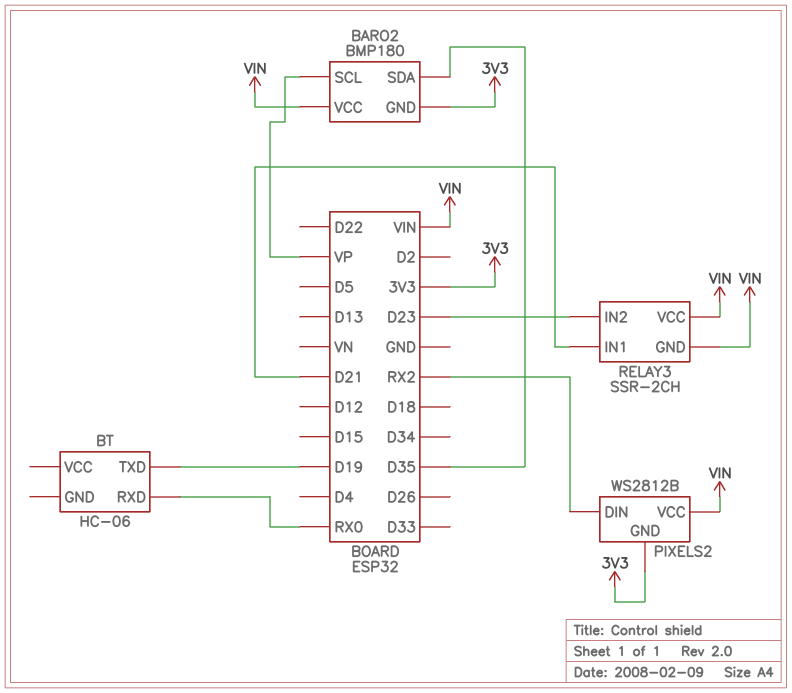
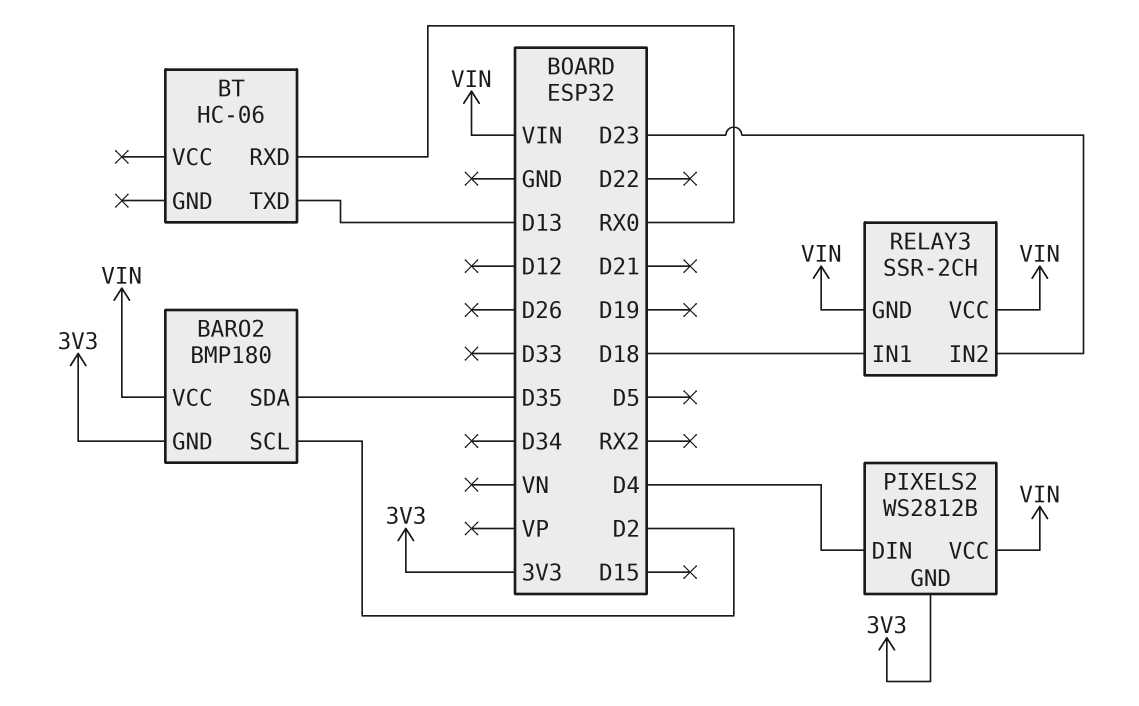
BARO2 pin SCL: VP -> D2
BT pin TXD: D19 -> D13
PIXELS2 pin DIN: RX2 -> D4
RELAY3 pin IN1: D21 -> D18

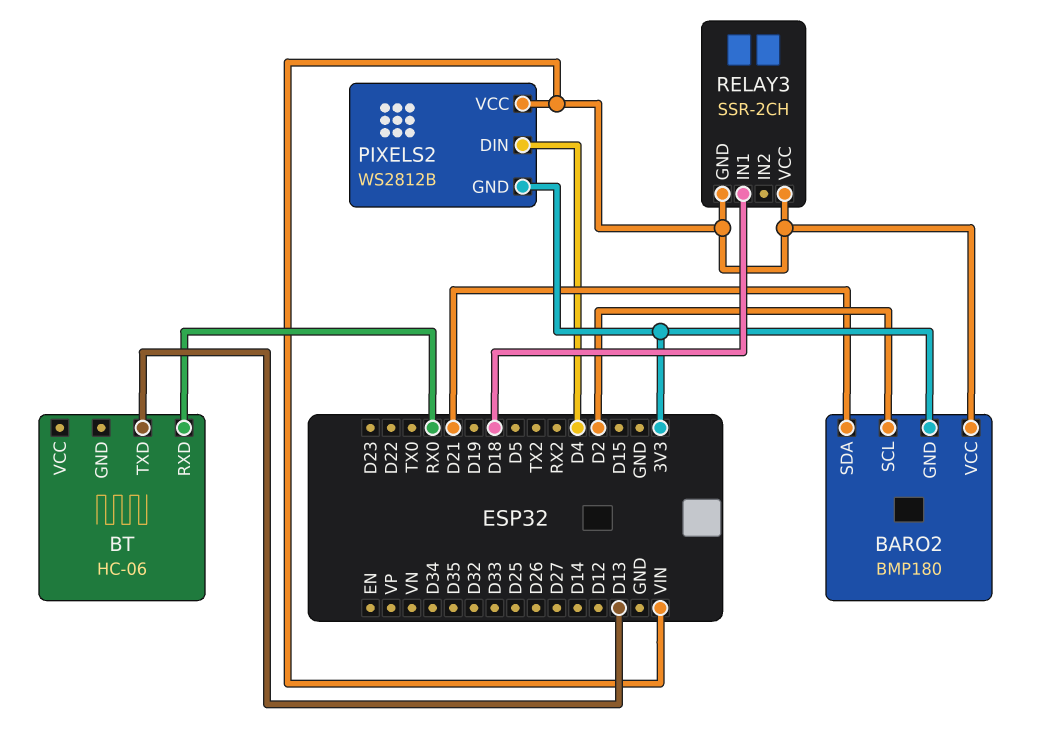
BARO2 pin SDA: D35 -> D21
RELAY3 pin IN2: D23 -> none

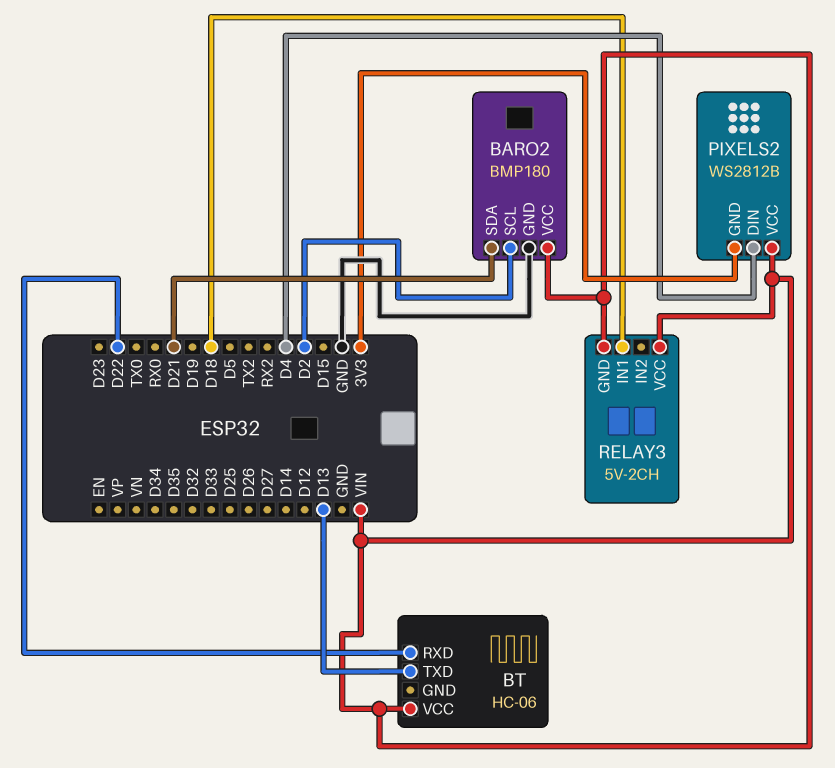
BARO2 pin GND: 3V3 -> GND
BT pin RXD: RX0 -> D22
BT pin VCC: none -> VIN
RELAY3: SSR-2CH -> 5V-2CH

